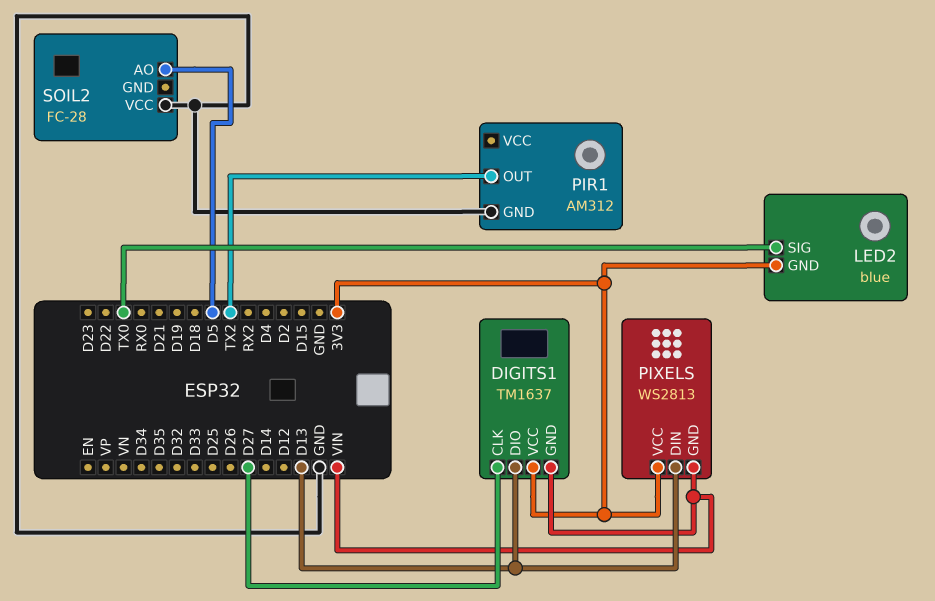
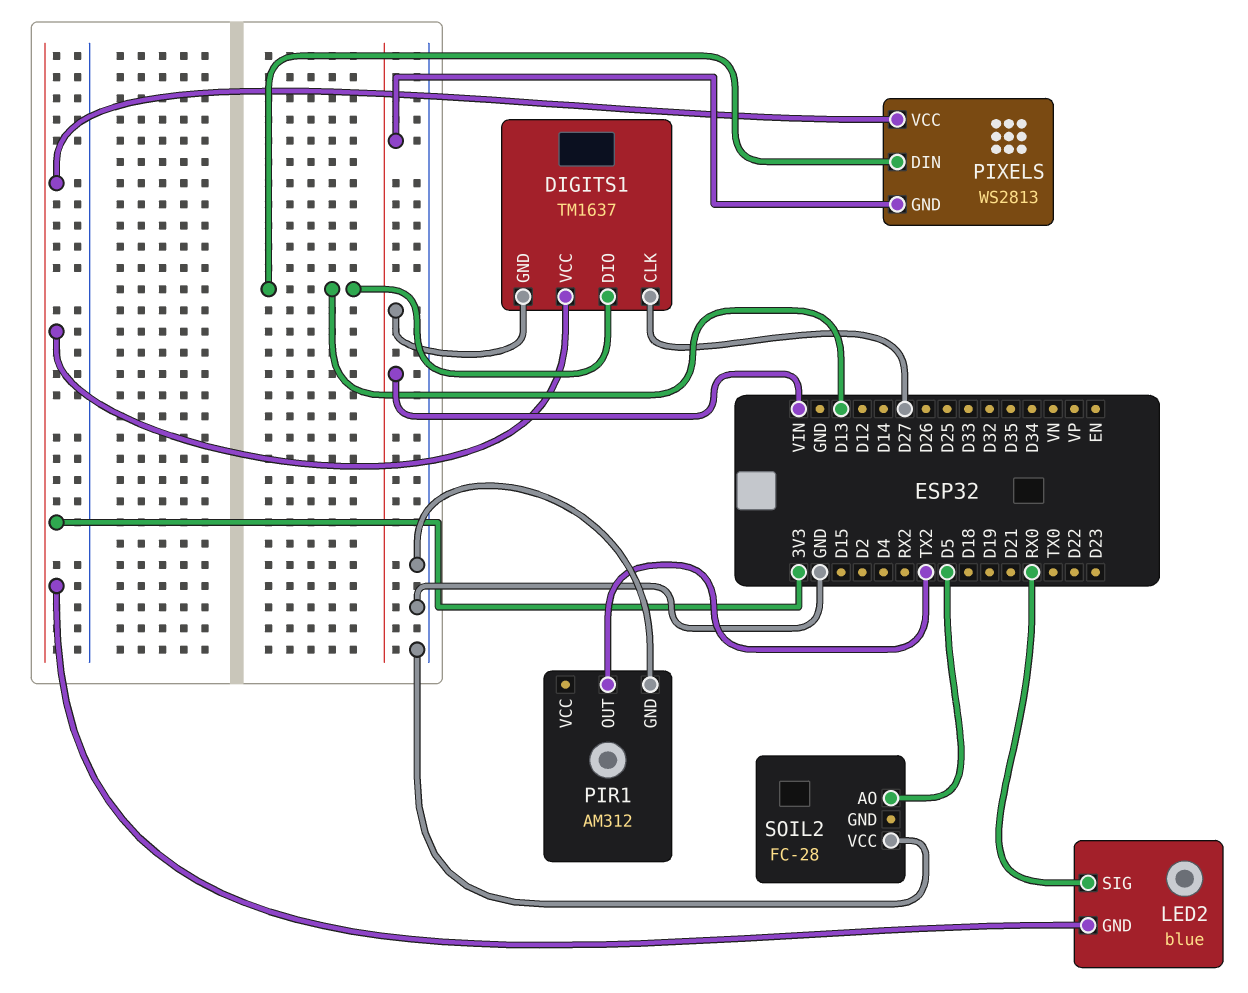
LED2 pin SIG: TX0 -> RX0

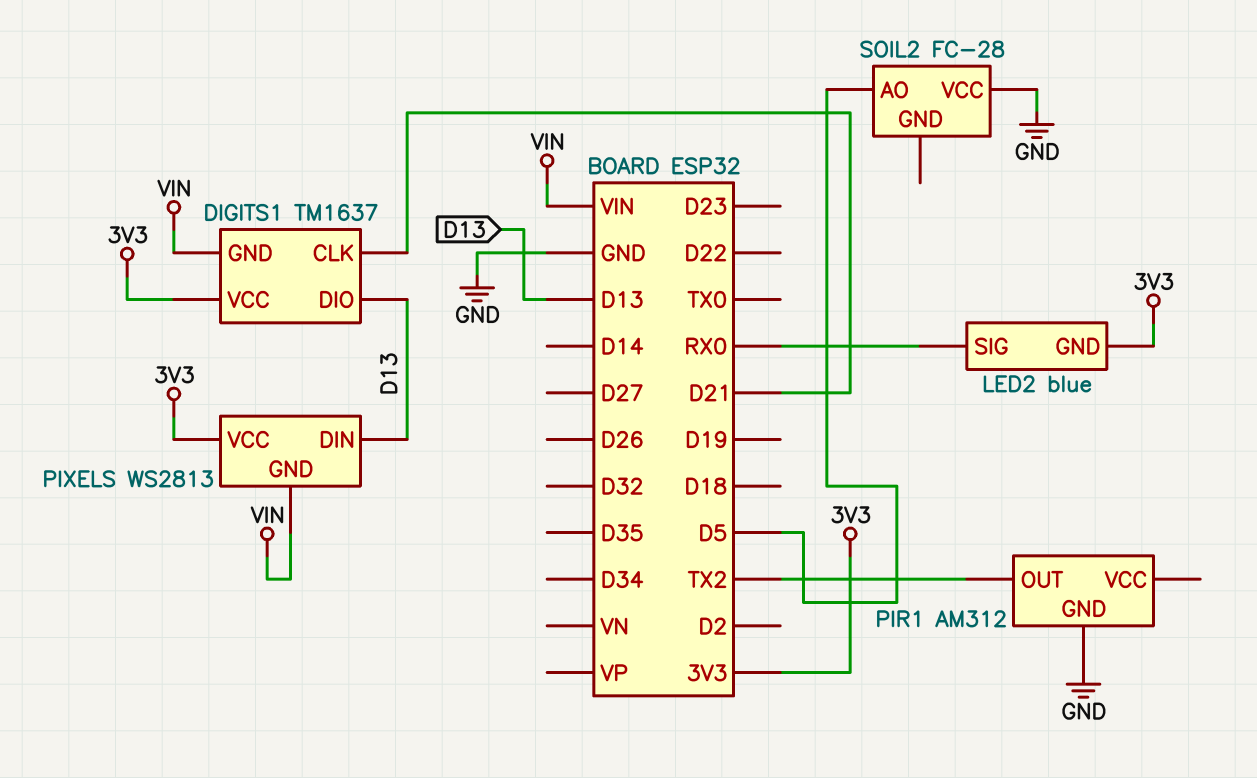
DIGITS1 pin CLK: D27 -> D21

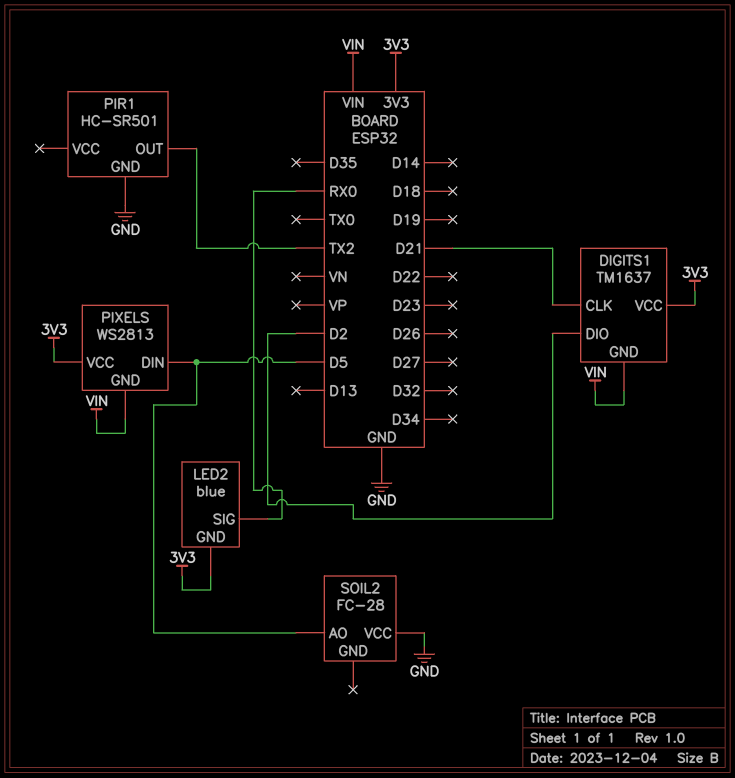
DIGITS1 pin DIO: D13 -> D2
PIR1: AM312 -> HC-SR501
PIXELS pin DIN: D13 -> D5

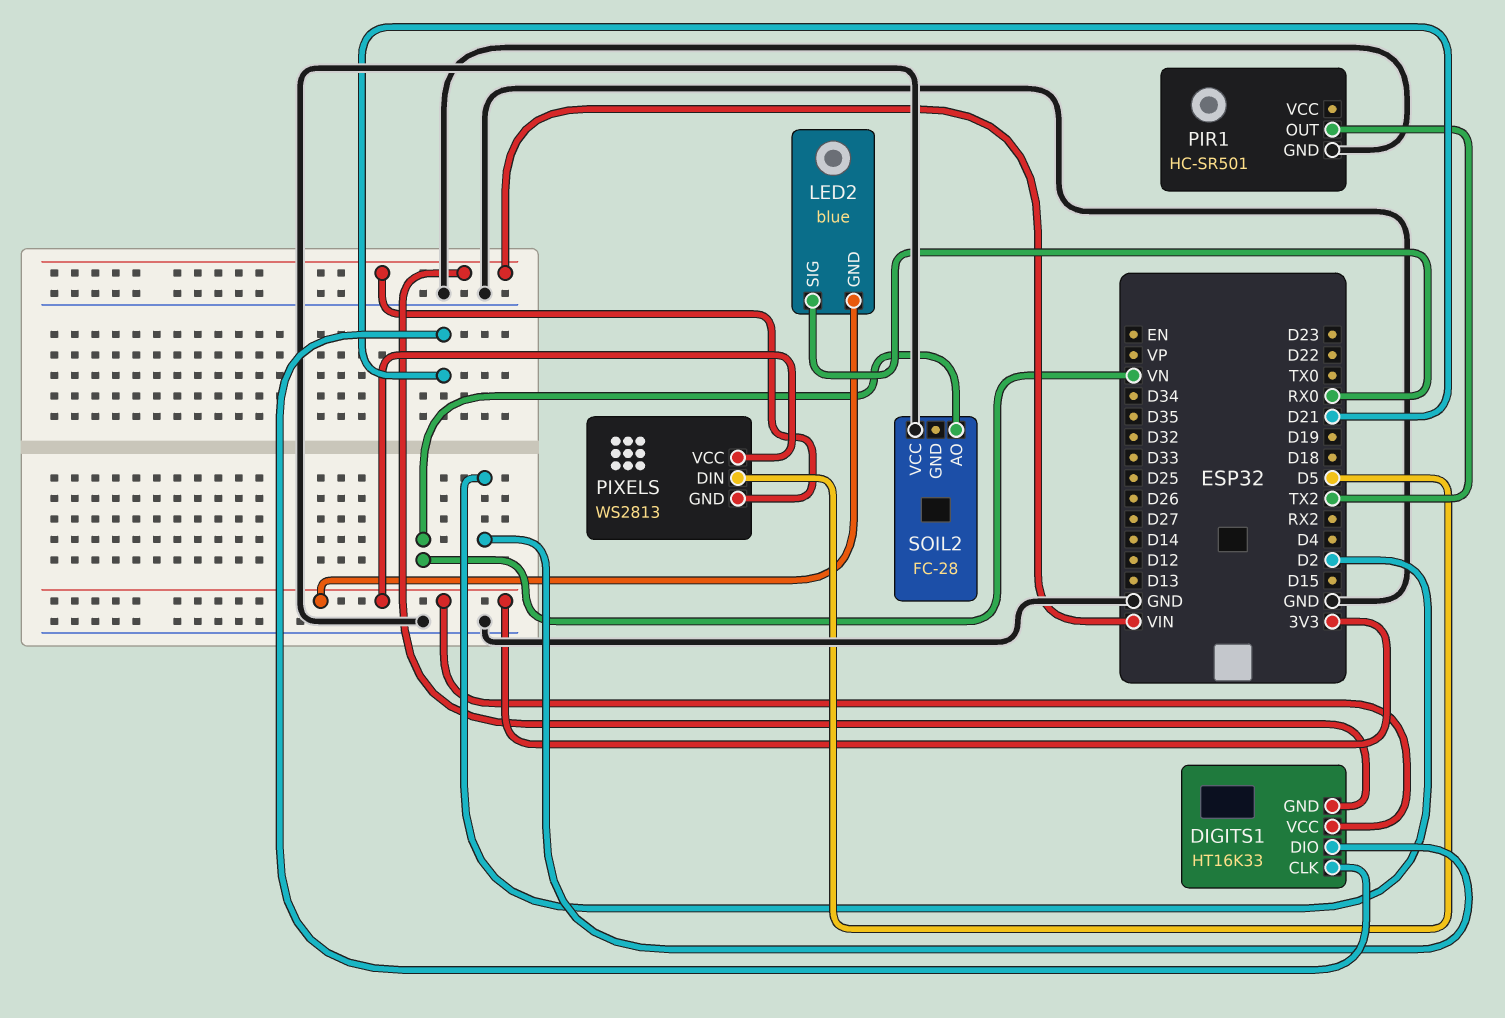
DIGITS1: TM1637 -> HT16K33
SOIL2 pin AO: D5 -> VN

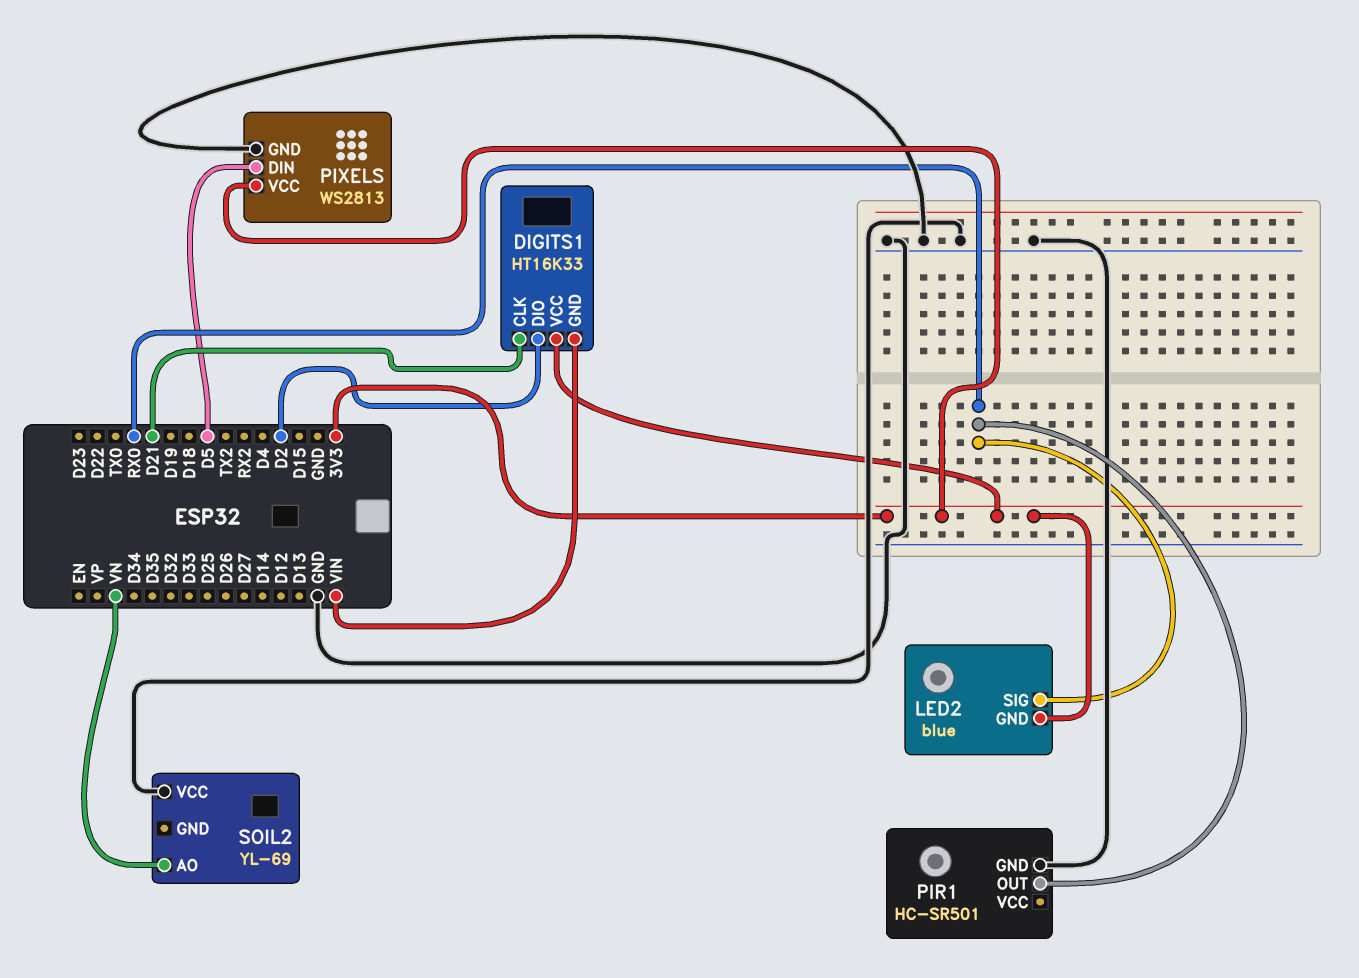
PIR1 pin OUT: TX2 -> RX0
PIXELS pin GND: VIN -> GND
SOIL2: FC-28 -> YL-69

